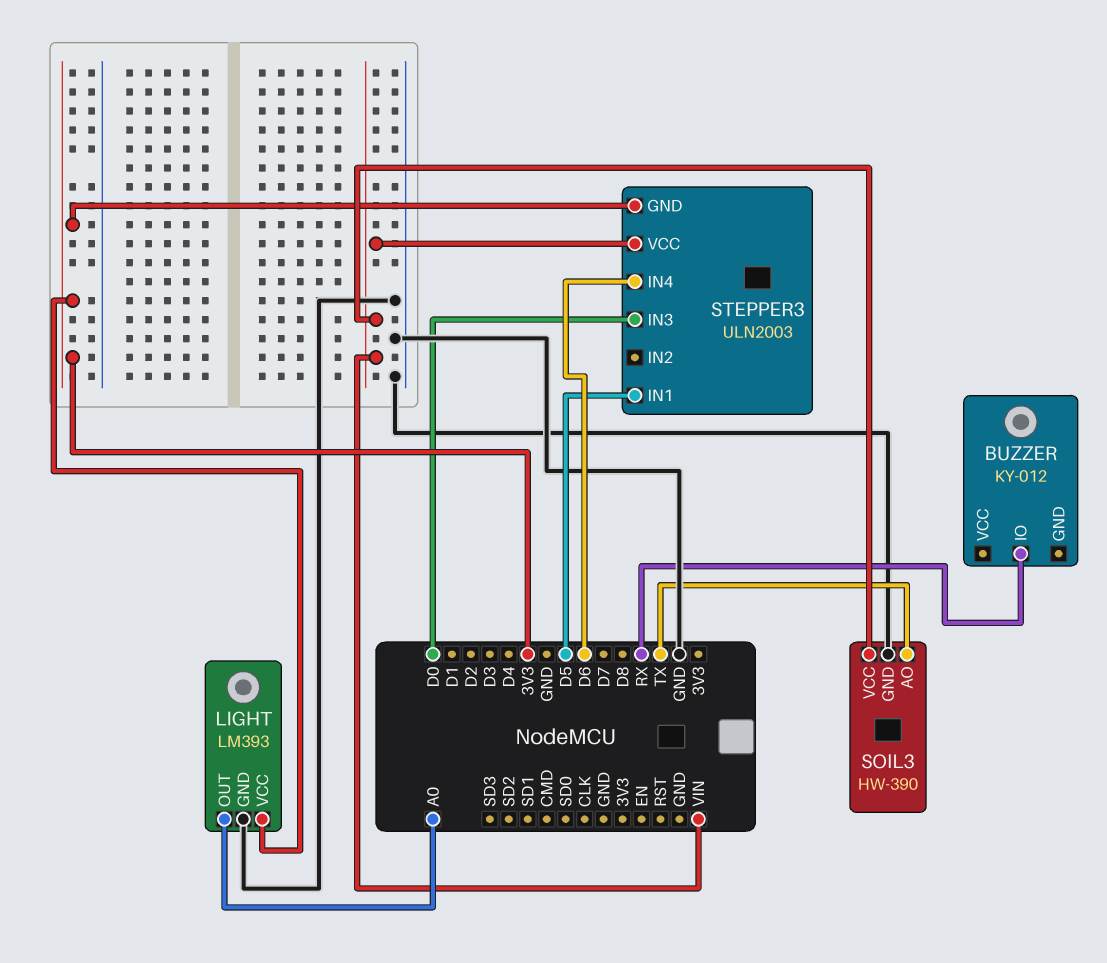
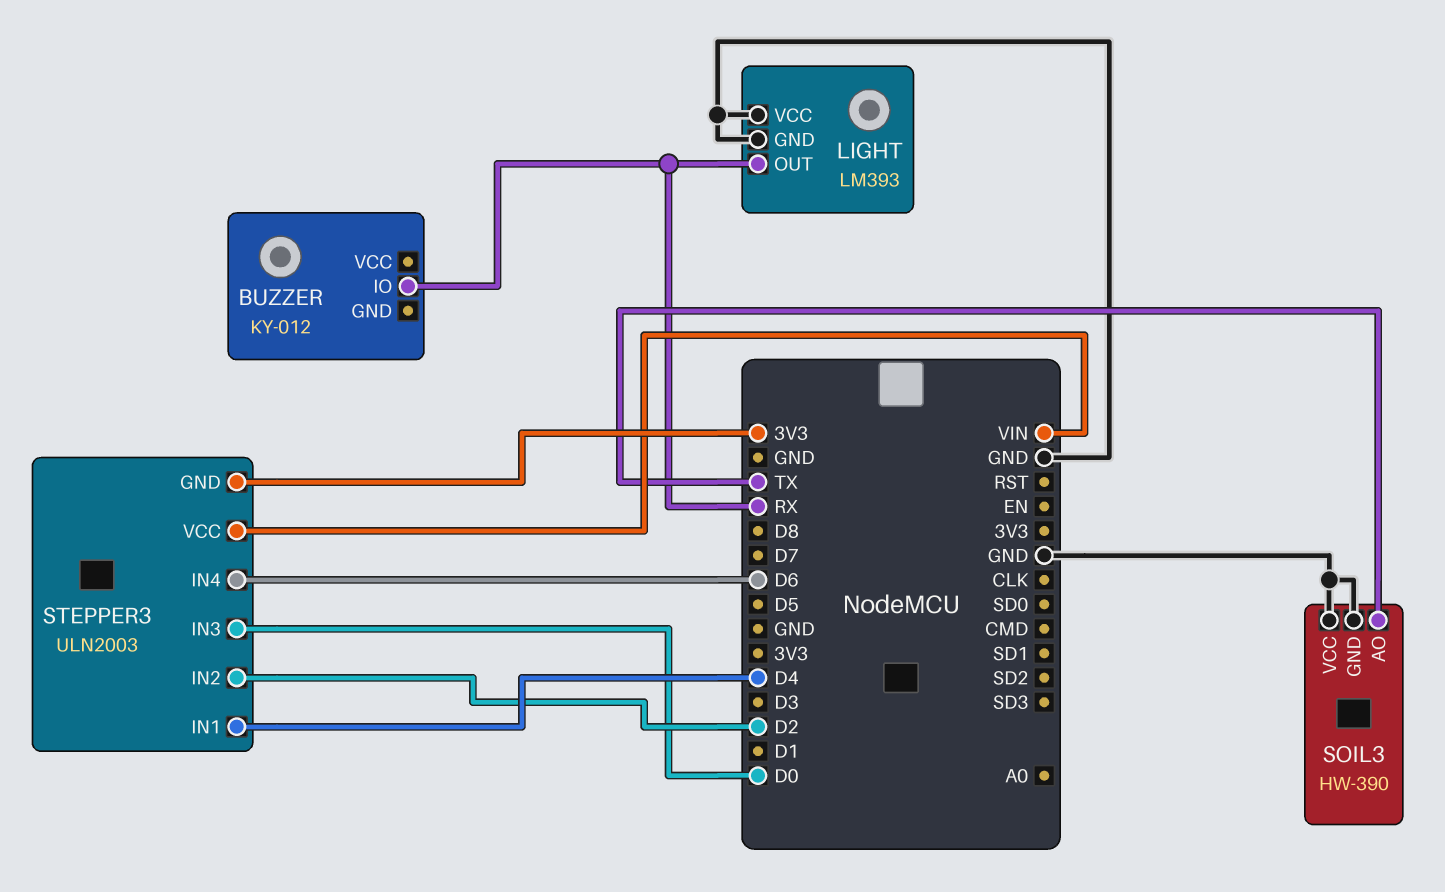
LIGHT pin OUT: A0 -> RX
LIGHT pin VCC: 3V3 -> GND
SOIL3 pin VCC: VIN -> GND
STEPPER3 pin IN1: D5 -> D4
STEPPER3 pin IN2: none -> D2

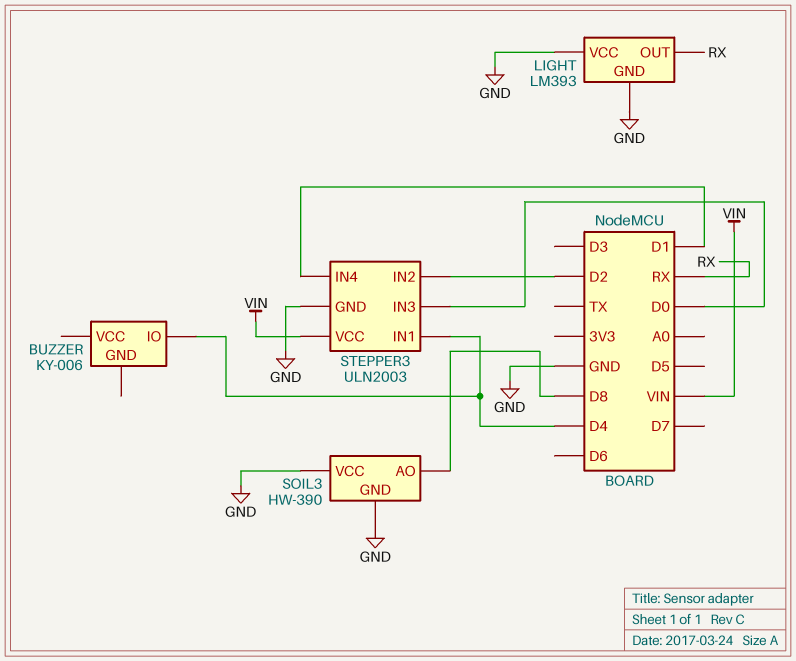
BUZZER: KY-012 -> KY-006
BUZZER pin IO: RX -> D4
SOIL3 pin AO: TX -> D8
STEPPER3 pin GND: 3V3 -> GND
STEPPER3 pin IN4: D6 -> D1

